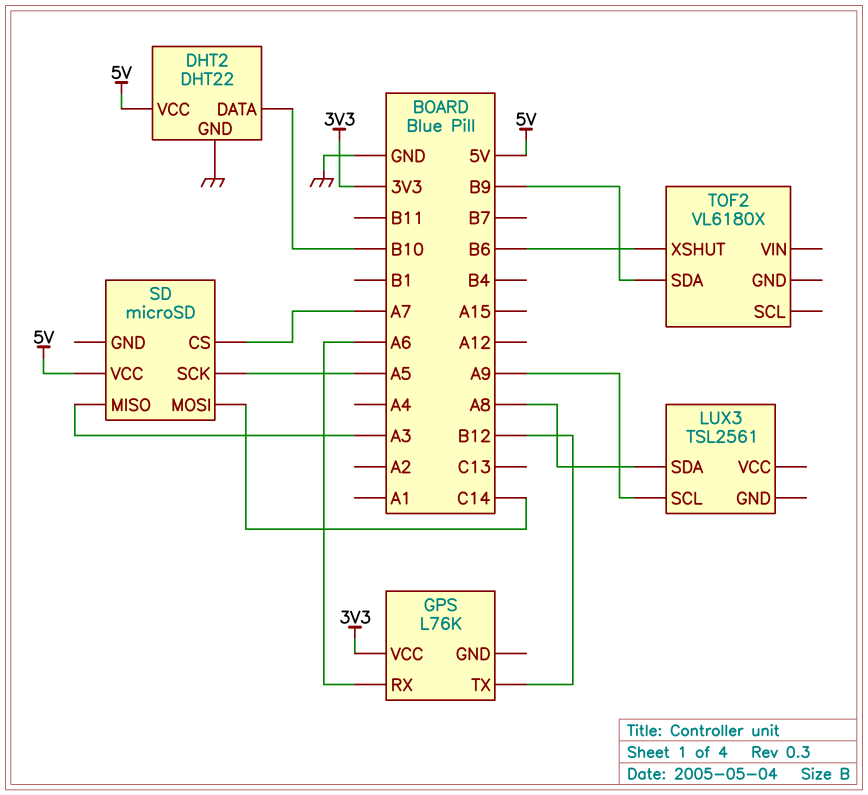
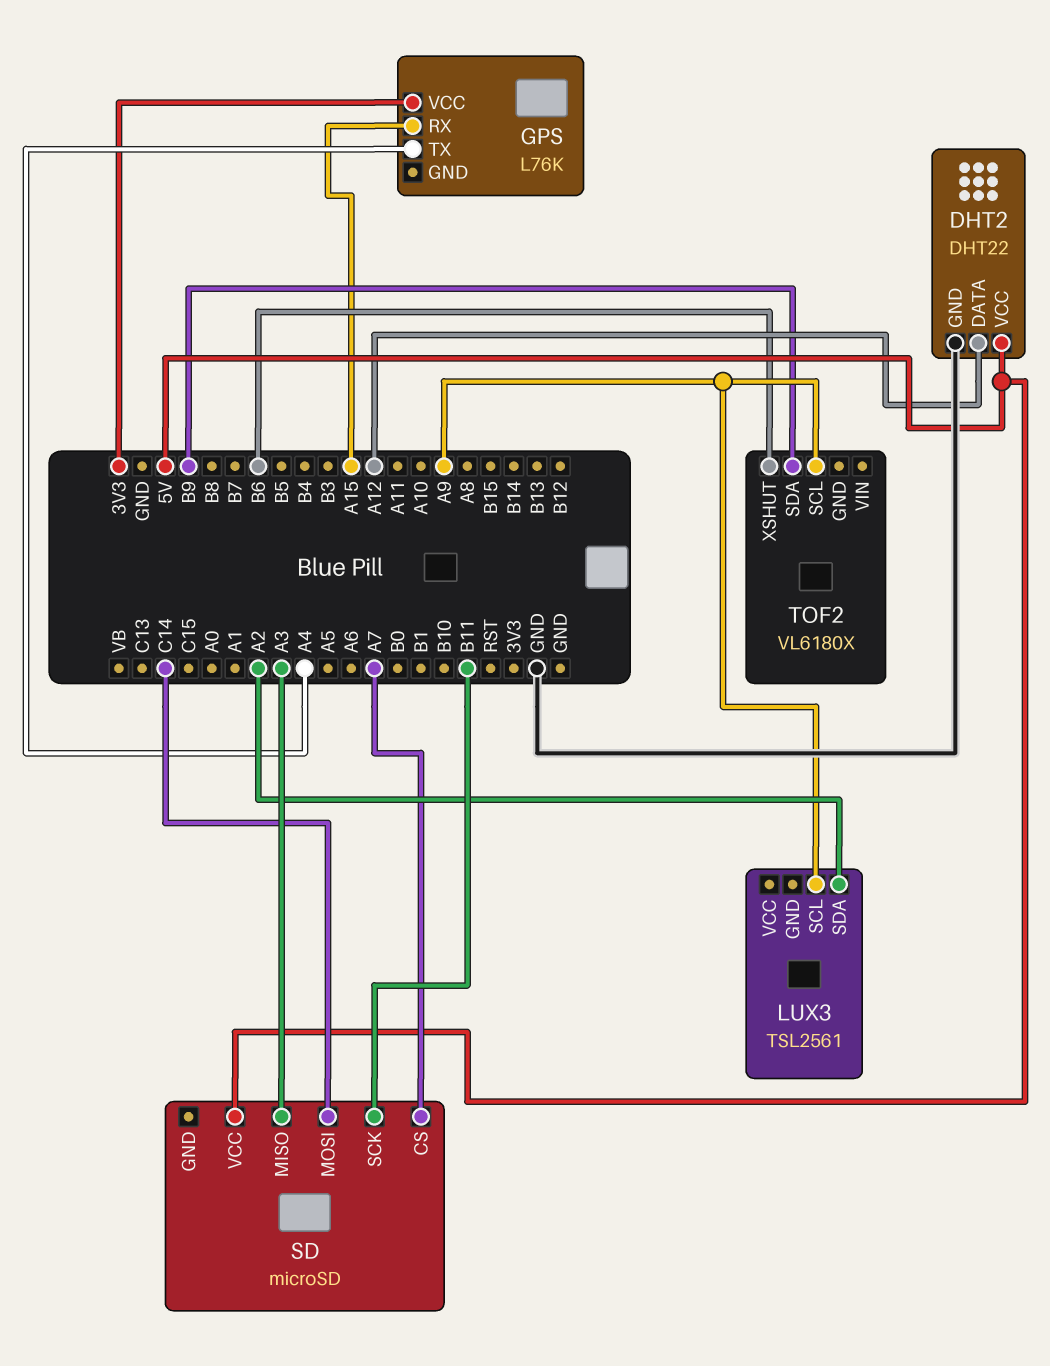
DHT2 pin DATA: B10 -> A12
GPS pin RX: A6 -> A15
GPS pin TX: B12 -> A4
LUX3 pin SDA: A8 -> A2
SD pin SCK: A5 -> B11
TOF2 pin SCL: none -> A9

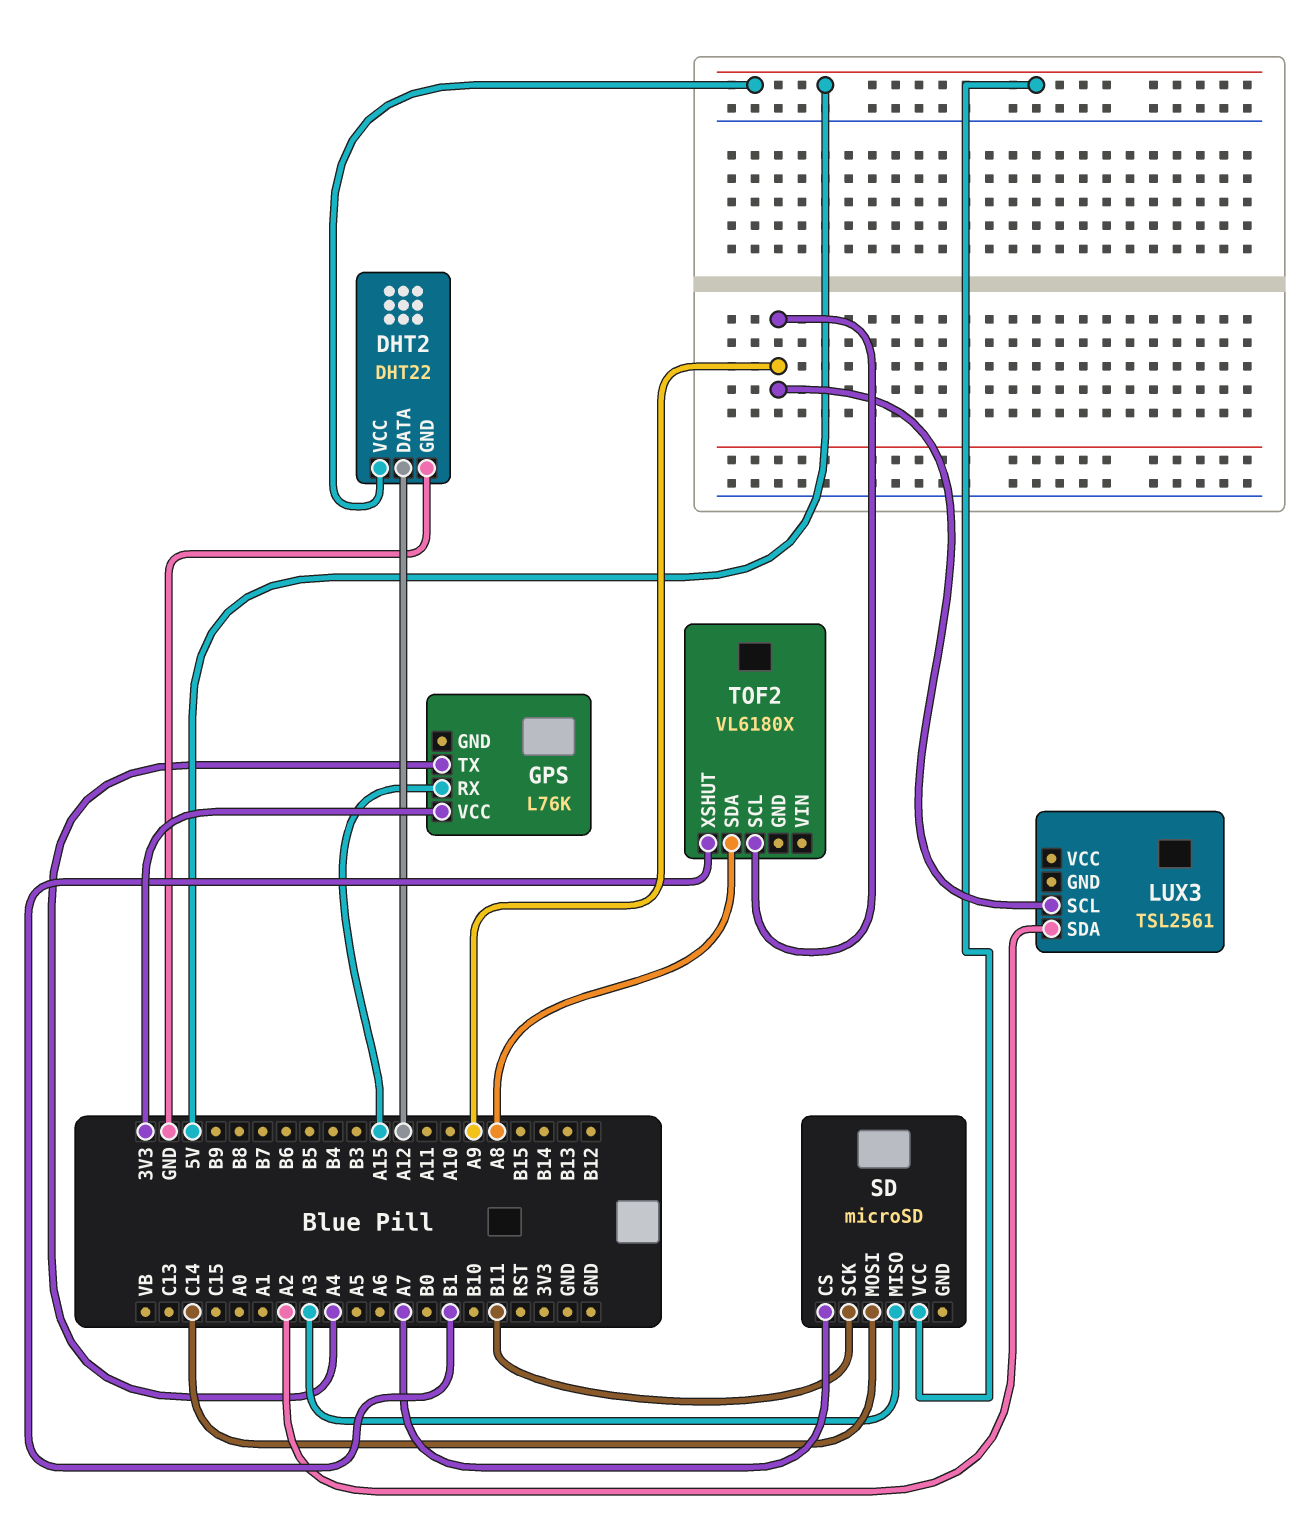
TOF2 pin SDA: B9 -> A8
TOF2 pin XSHUT: B6 -> B1

